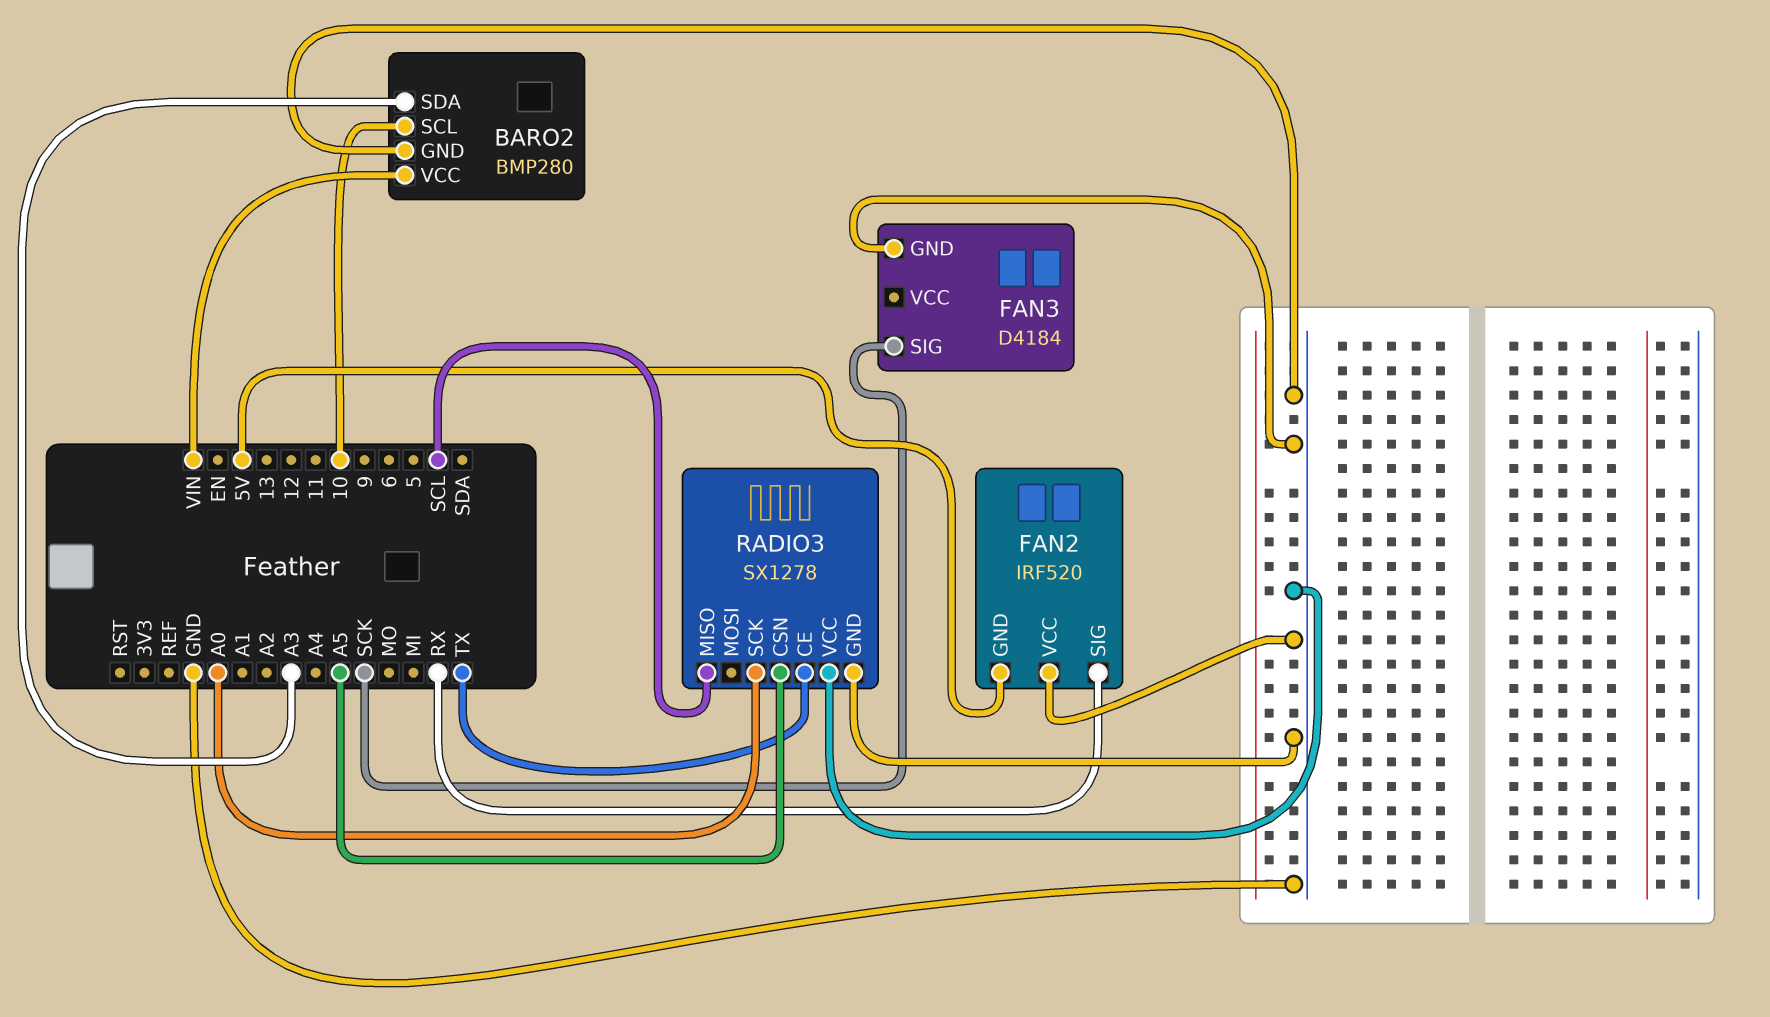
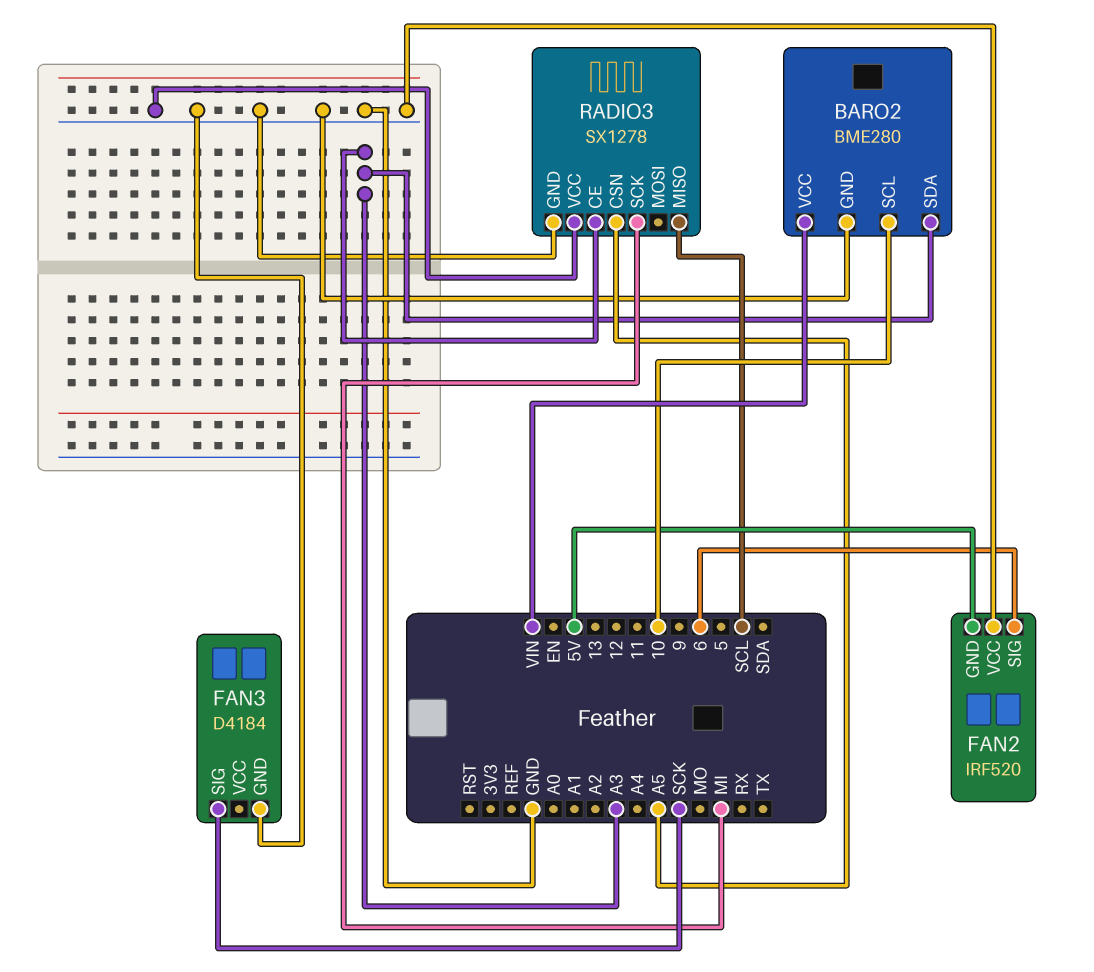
BARO2: BMP280 -> BME280
FAN2 pin SIG: RX -> 6
RADIO3 pin CE: TX -> A3
RADIO3 pin SCK: A0 -> MI

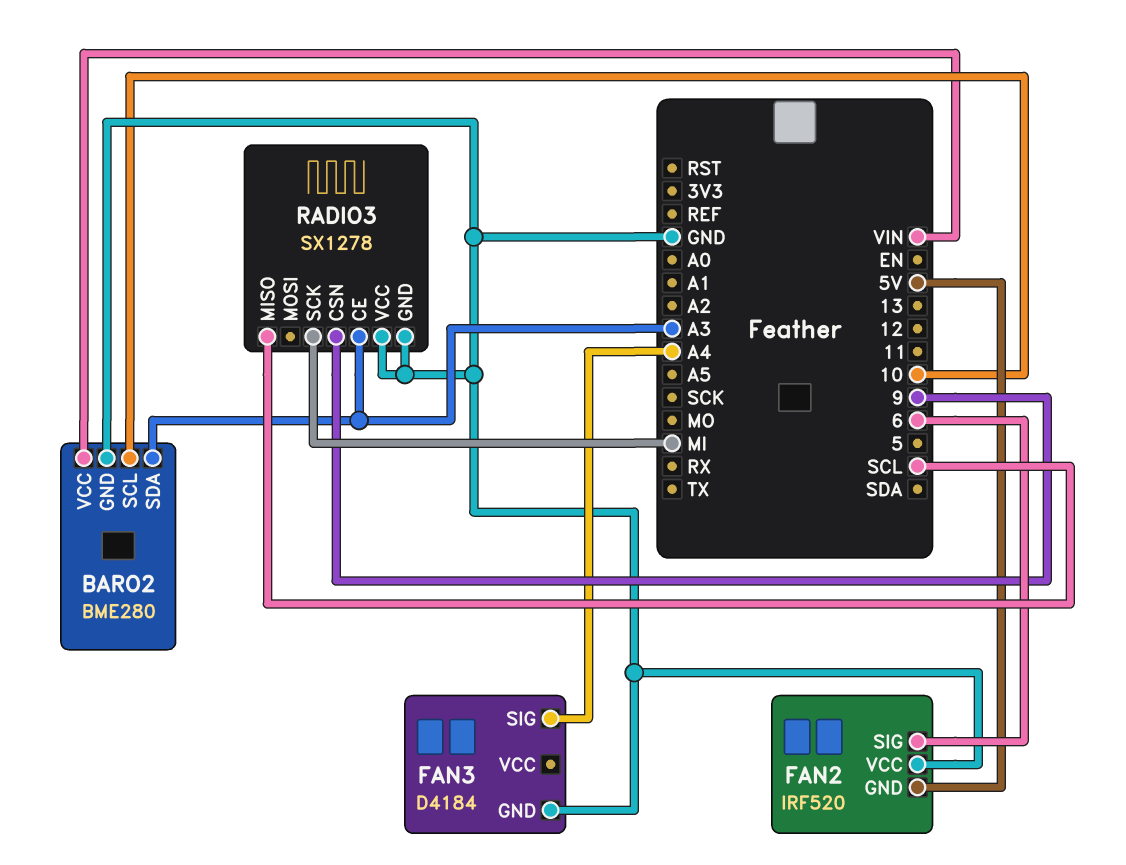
FAN3 pin SIG: SCK -> A4
RADIO3 pin CSN: A5 -> 9

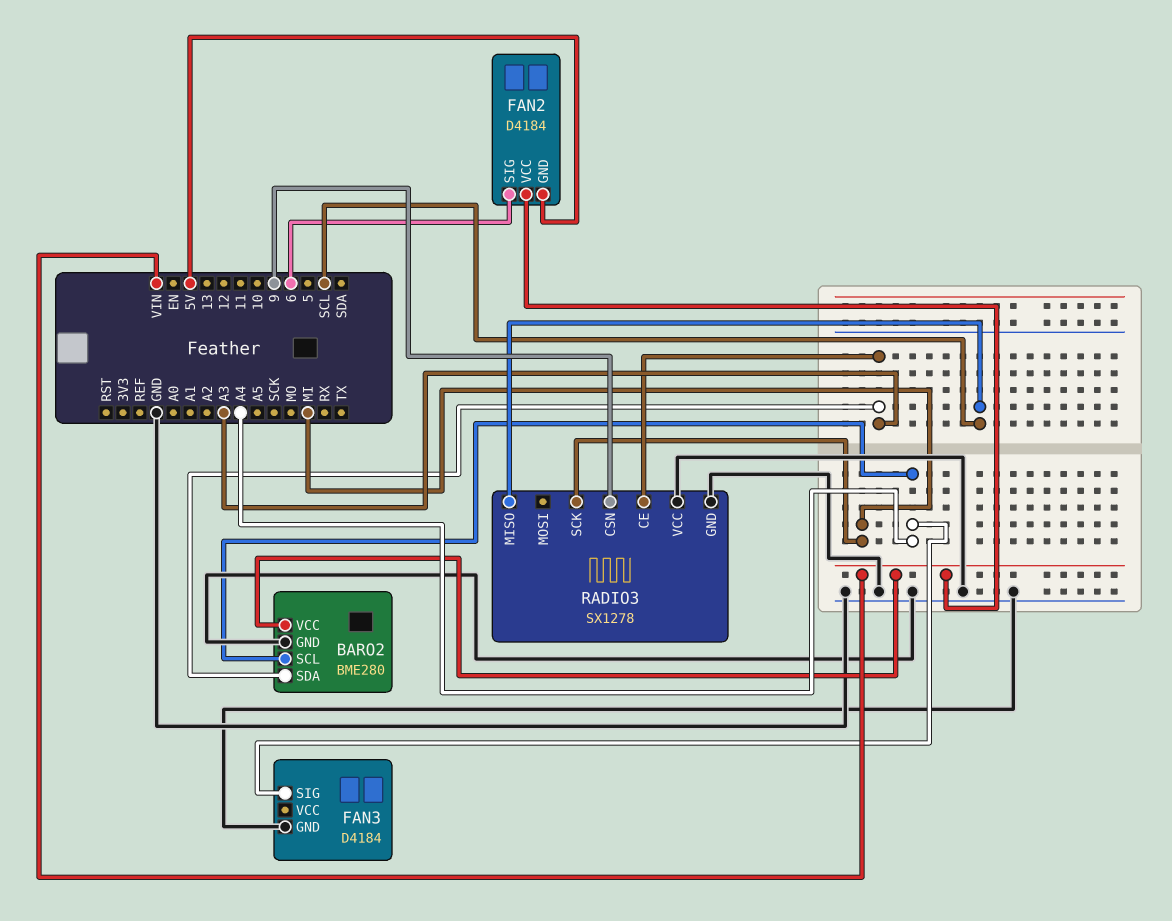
BARO2 pin SCL: 10 -> A4
FAN2: IRF520 -> D4184
FAN2 pin VCC: GND -> VIN

